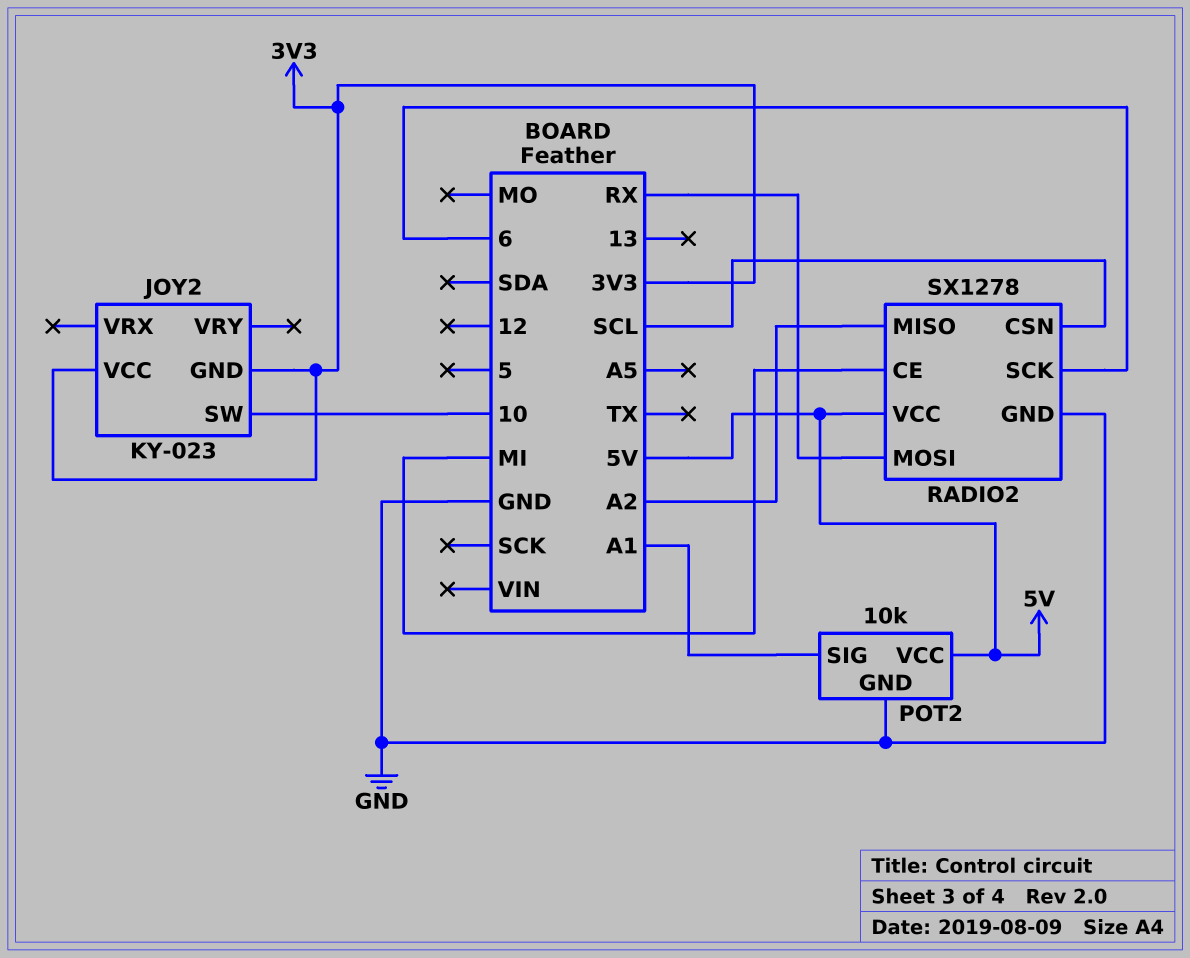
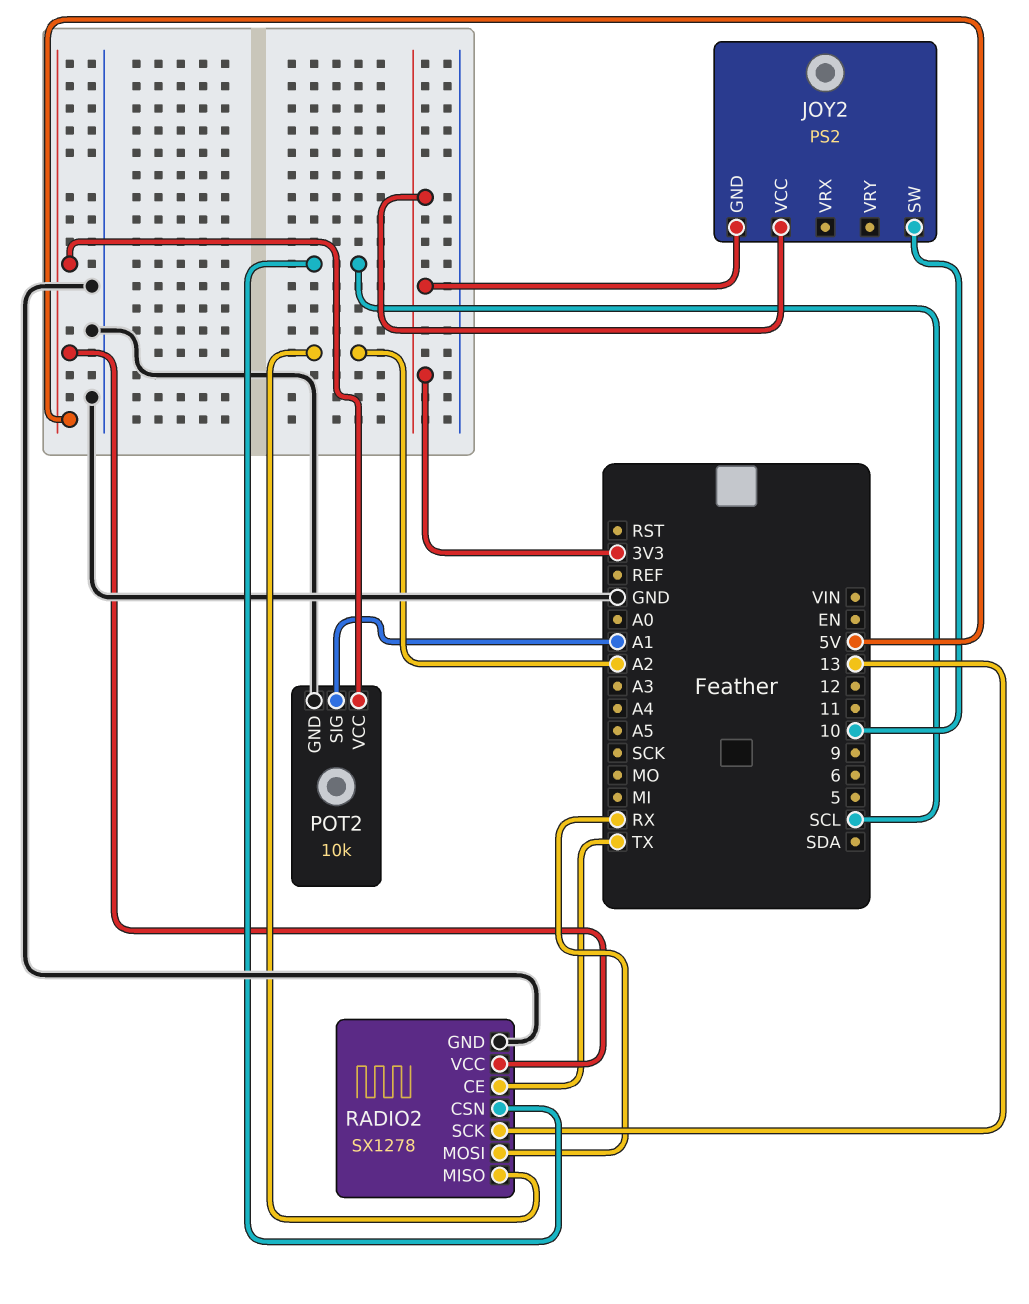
JOY2: KY-023 -> PS2
RADIO2 pin CE: MI -> TX
RADIO2 pin SCK: 6 -> 13

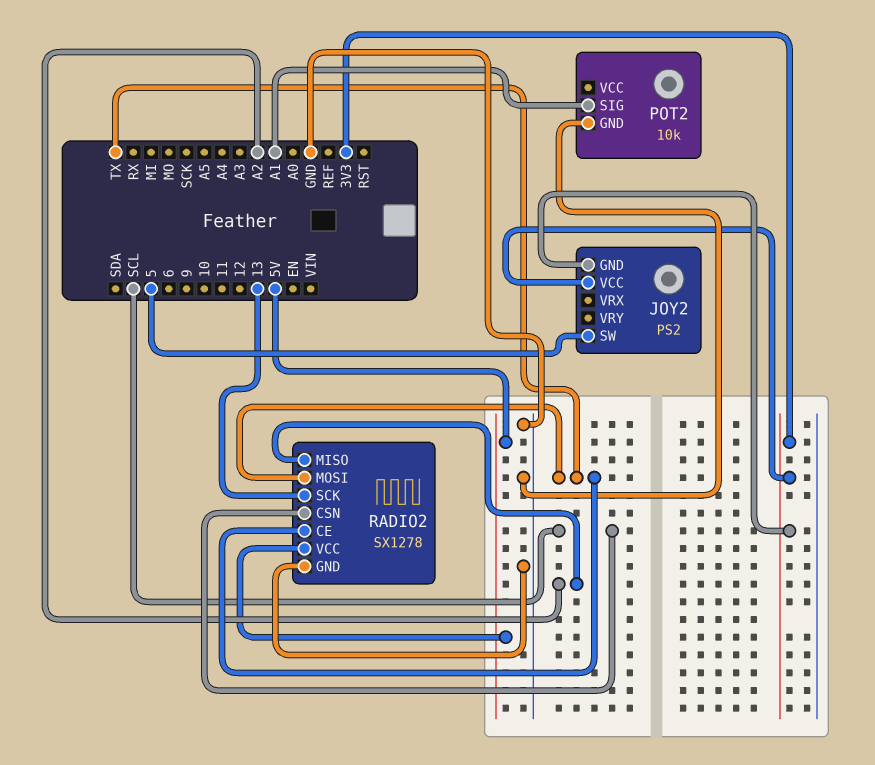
JOY2 pin SW: 10 -> 5
POT2 pin VCC: 5V -> none
RADIO2 pin MOSI: RX -> TX

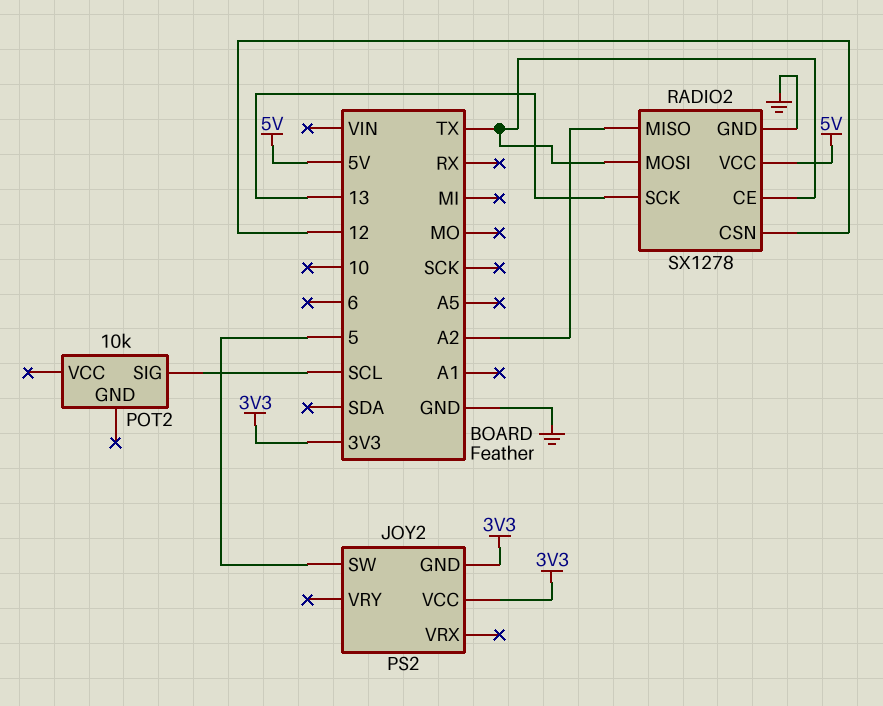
POT2 pin GND: GND -> none
POT2 pin SIG: A1 -> SCL
RADIO2 pin CSN: SCL -> 12

